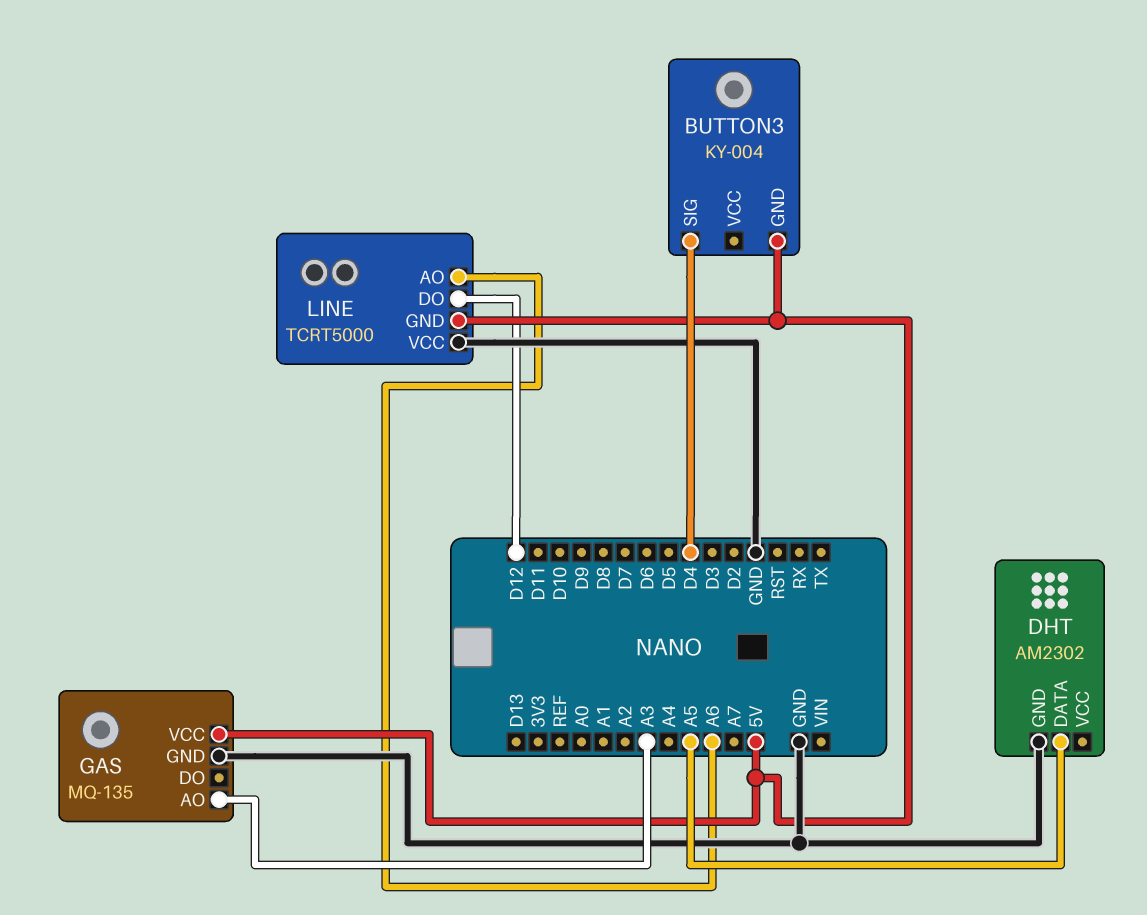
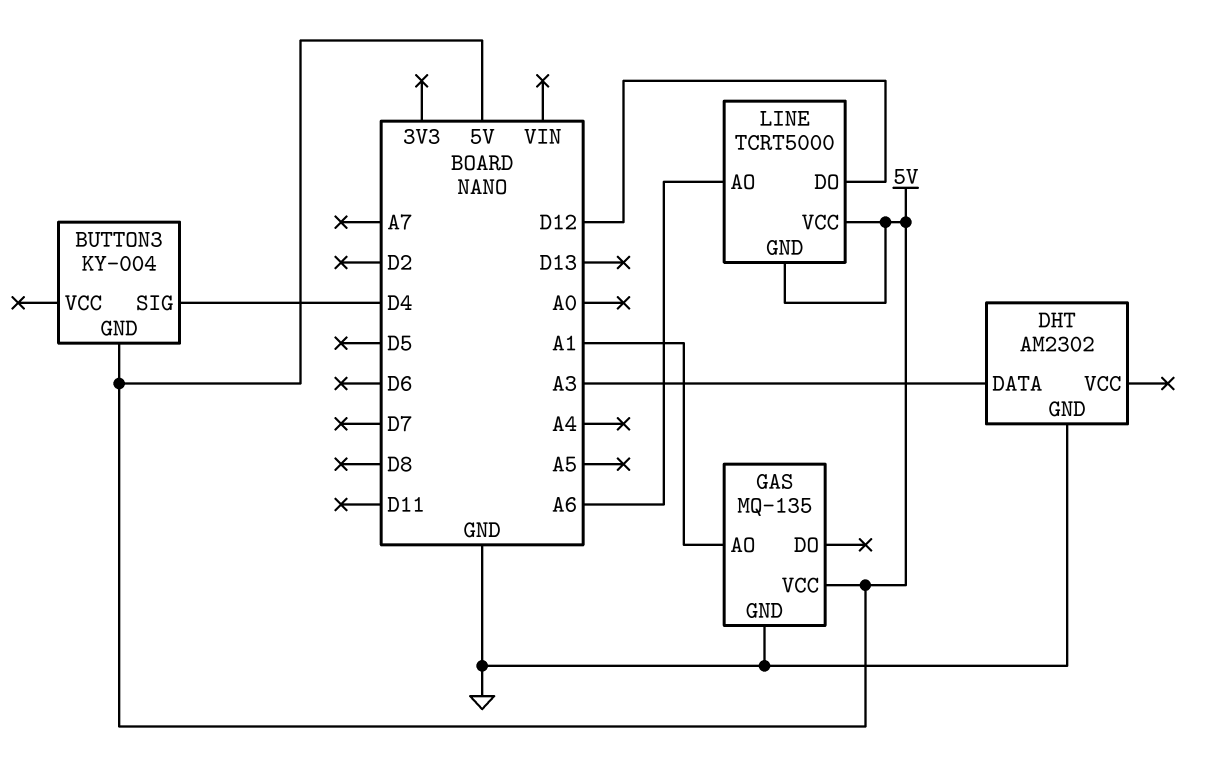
DHT pin DATA: A5 -> A3
GAS pin AO: A3 -> A1
LINE pin VCC: GND -> 5V

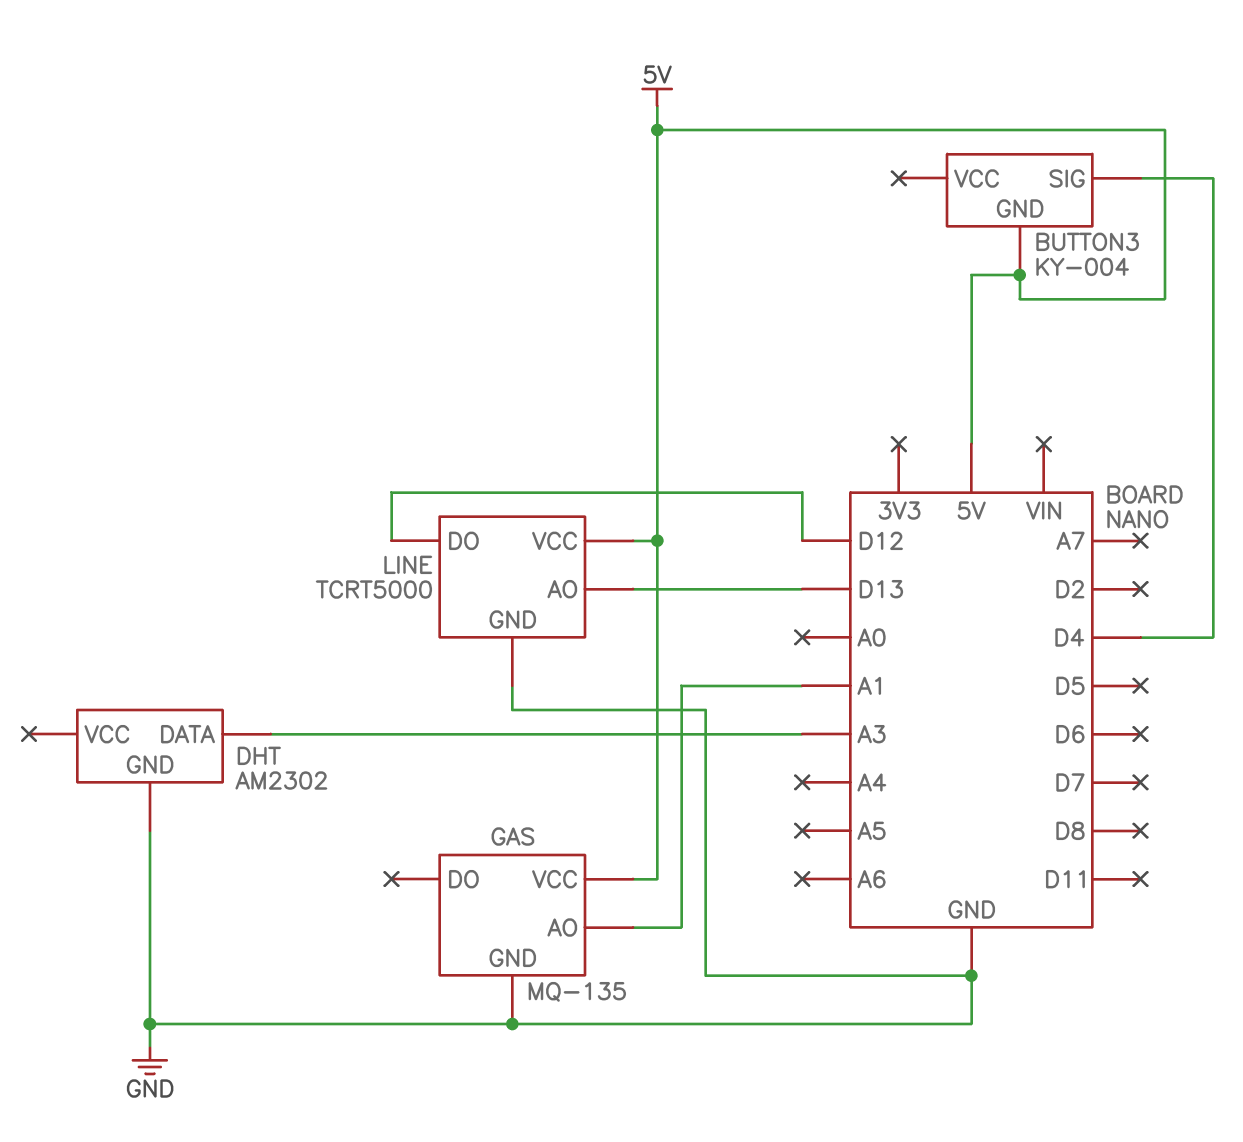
LINE pin AO: A6 -> D13
LINE pin GND: 5V -> GND

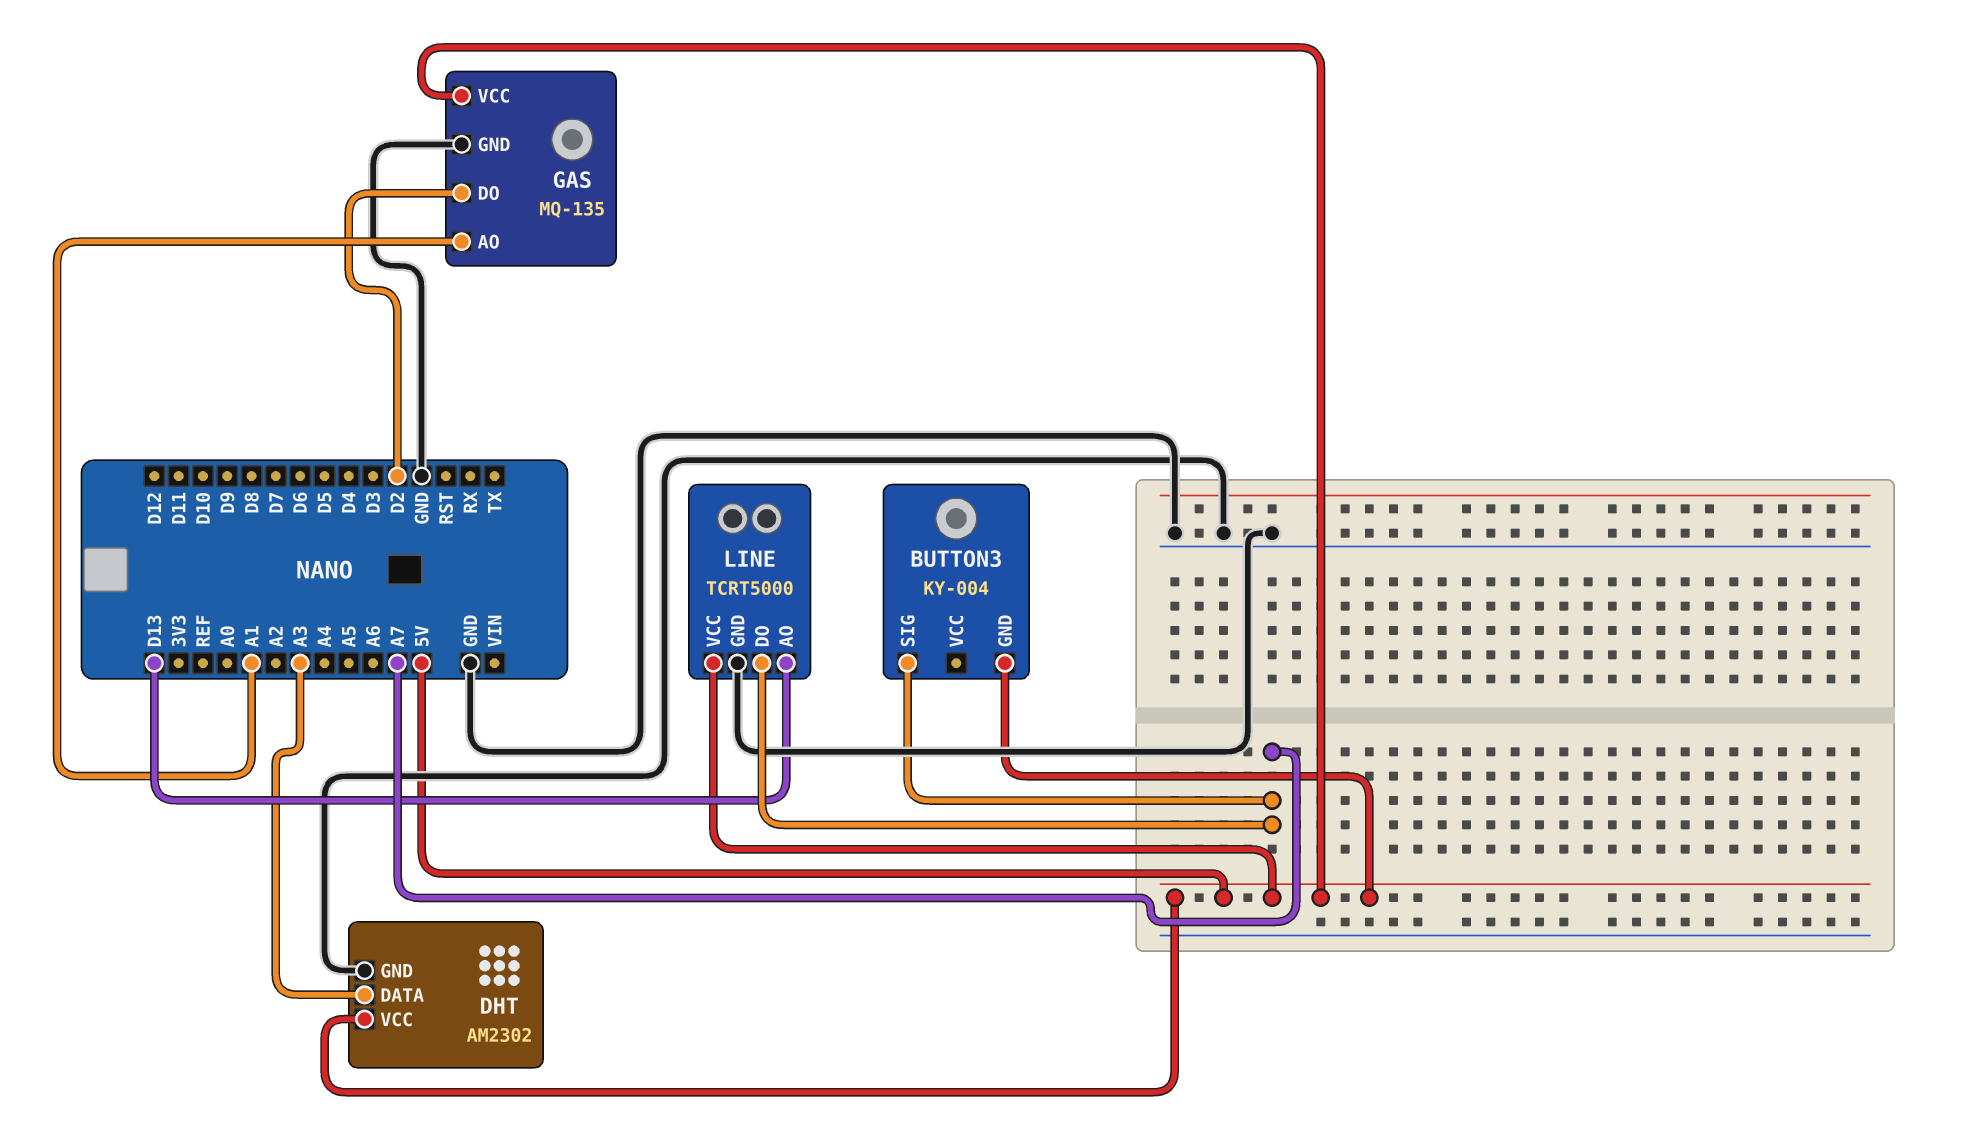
BUTTON3 pin SIG: D4 -> A7
DHT pin VCC: none -> 5V
GAS pin DO: none -> D2
LINE pin DO: D12 -> A7

